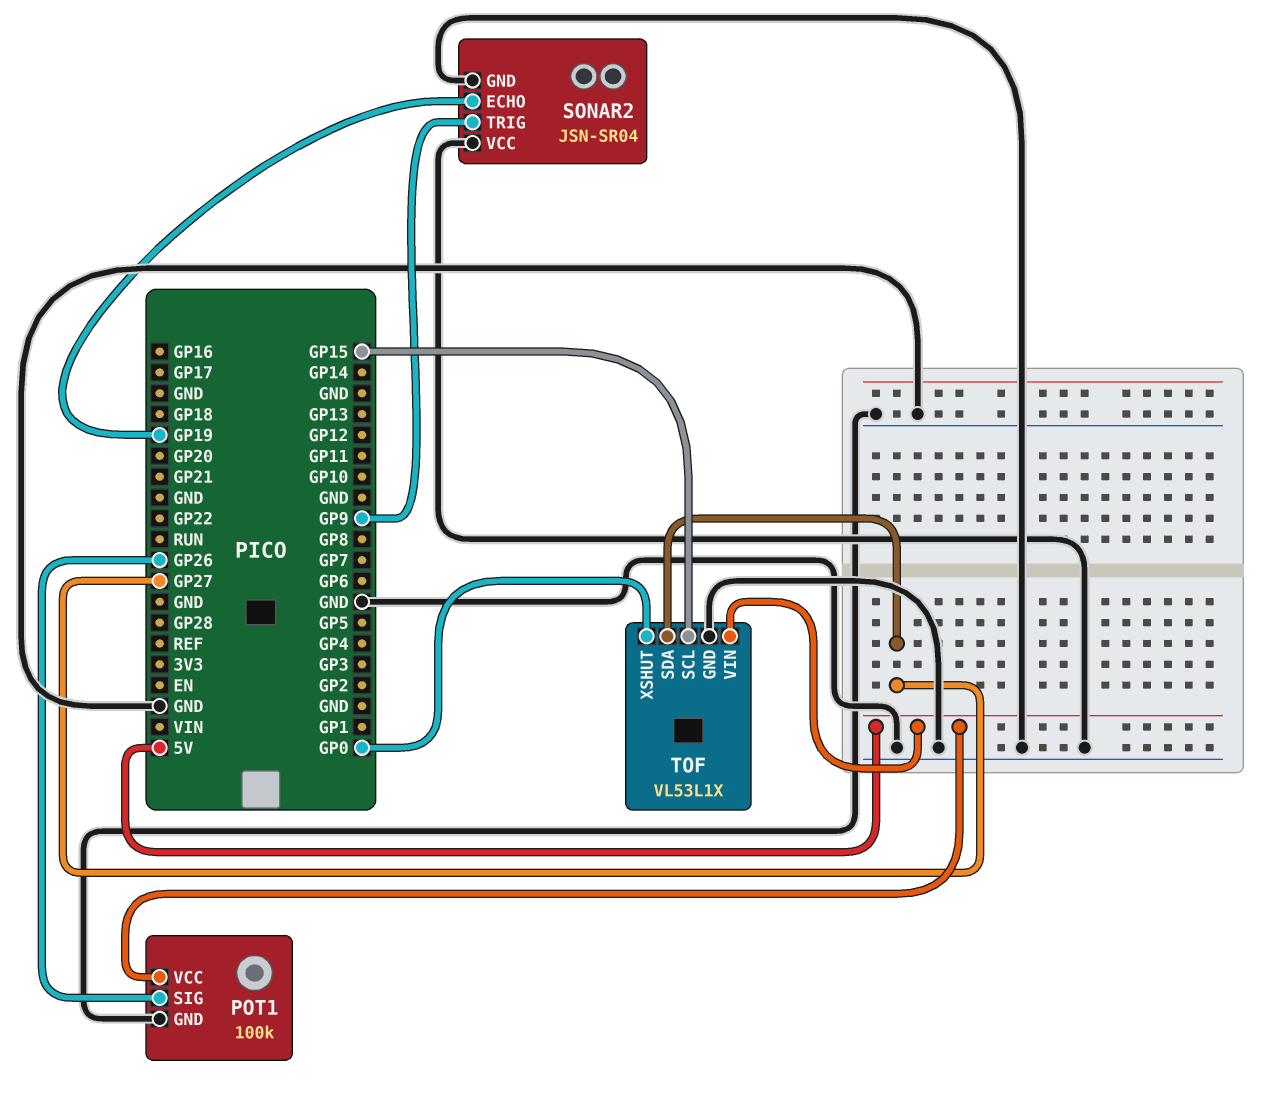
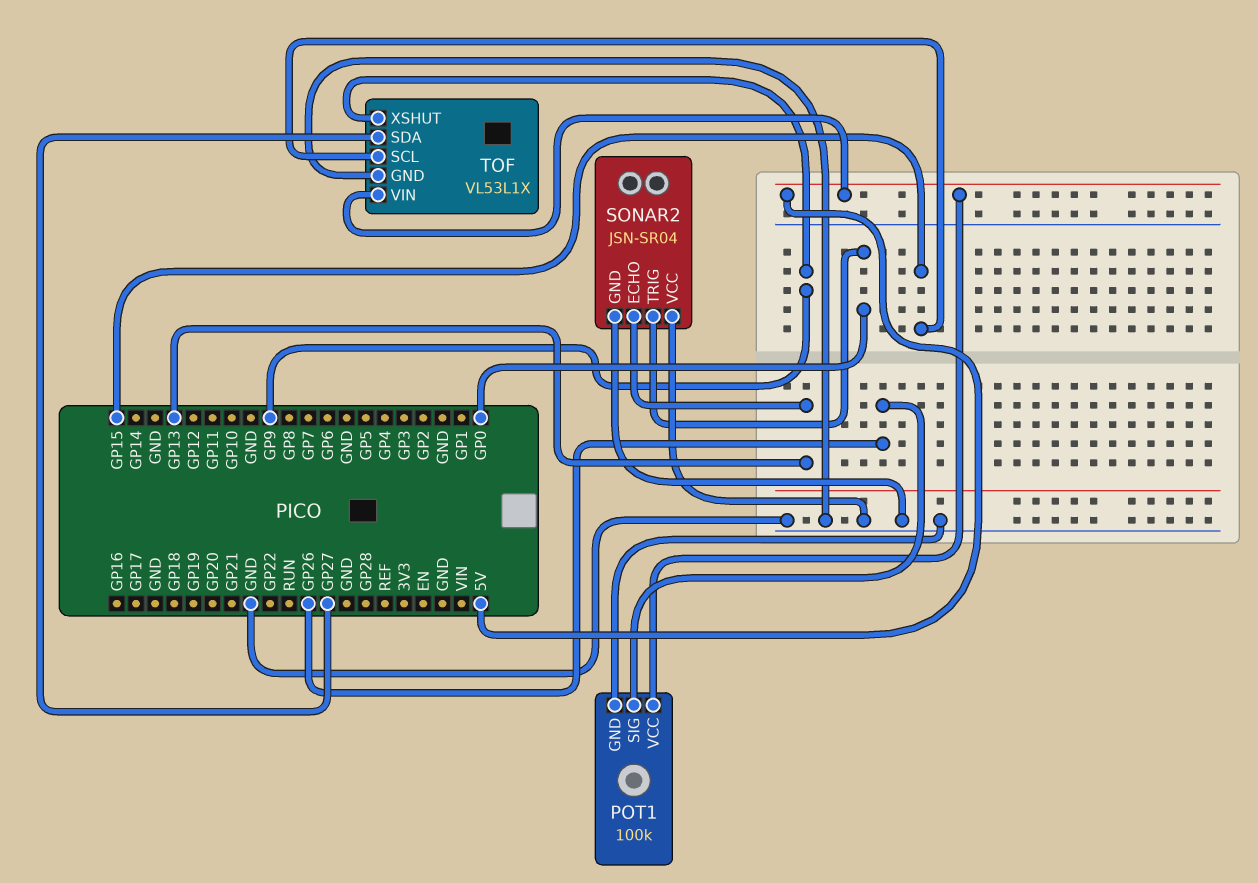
SONAR2 pin ECHO: GP19 -> GP13
SONAR2 pin TRIG: GP9 -> GP0
TOF pin XSHUT: GP0 -> GP9

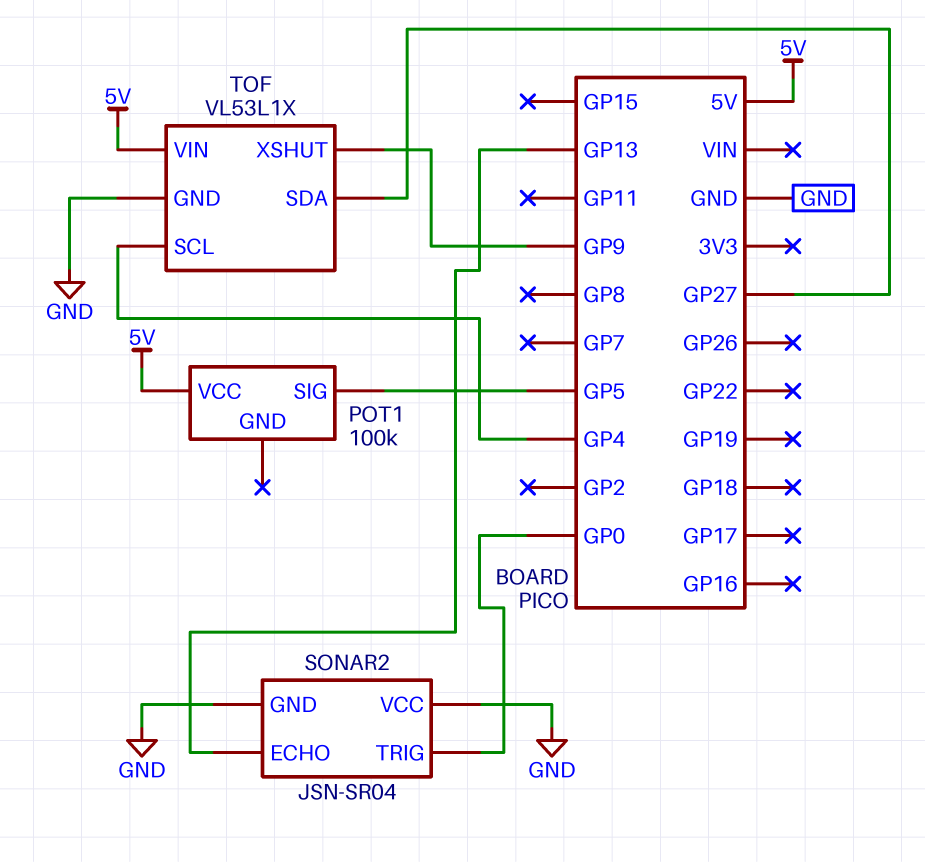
POT1 pin GND: GND -> none
POT1 pin SIG: GP26 -> GP5
TOF pin SCL: GP15 -> GP4

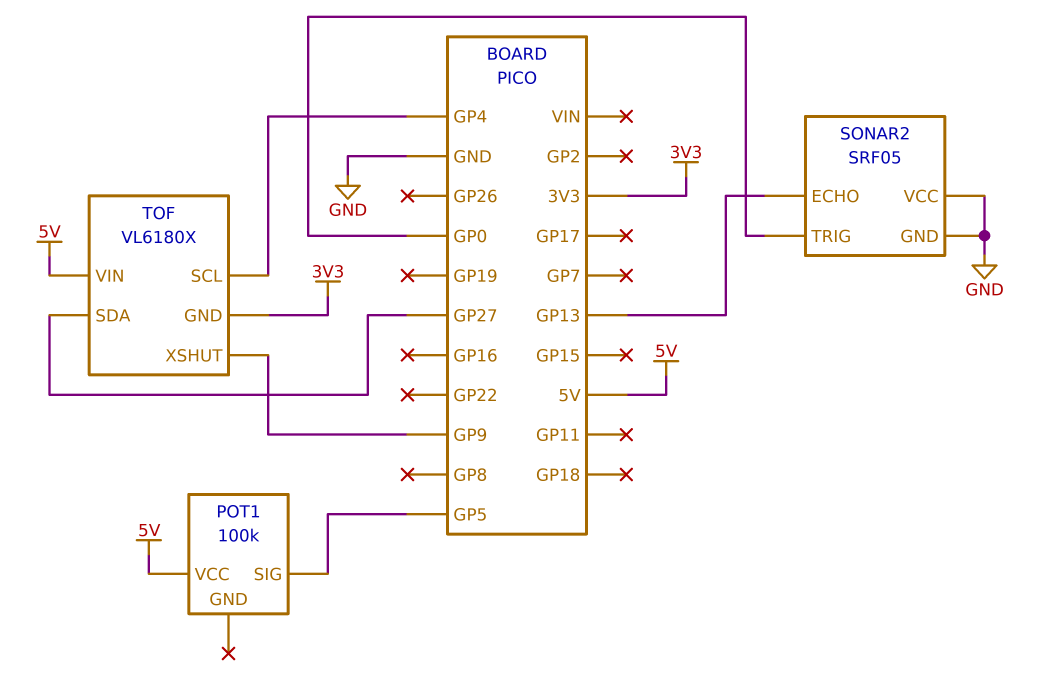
SONAR2: JSN-SR04 -> SRF05
TOF: VL53L1X -> VL6180X
TOF pin GND: GND -> 3V3

